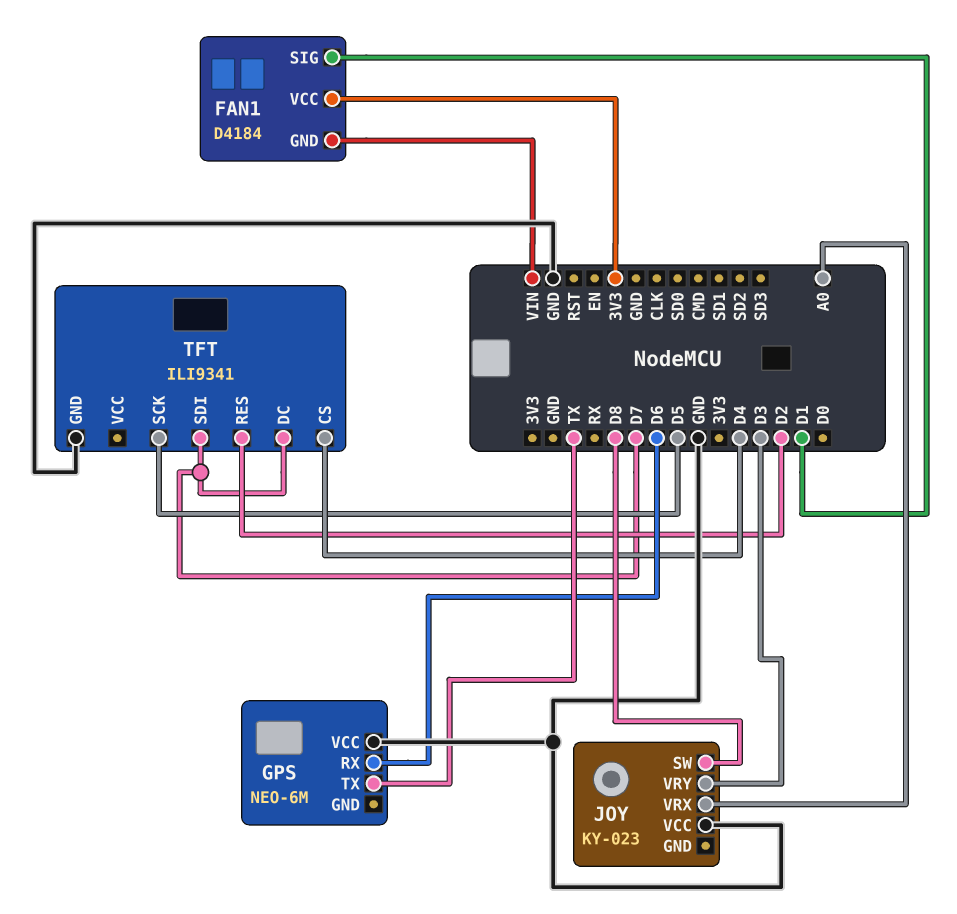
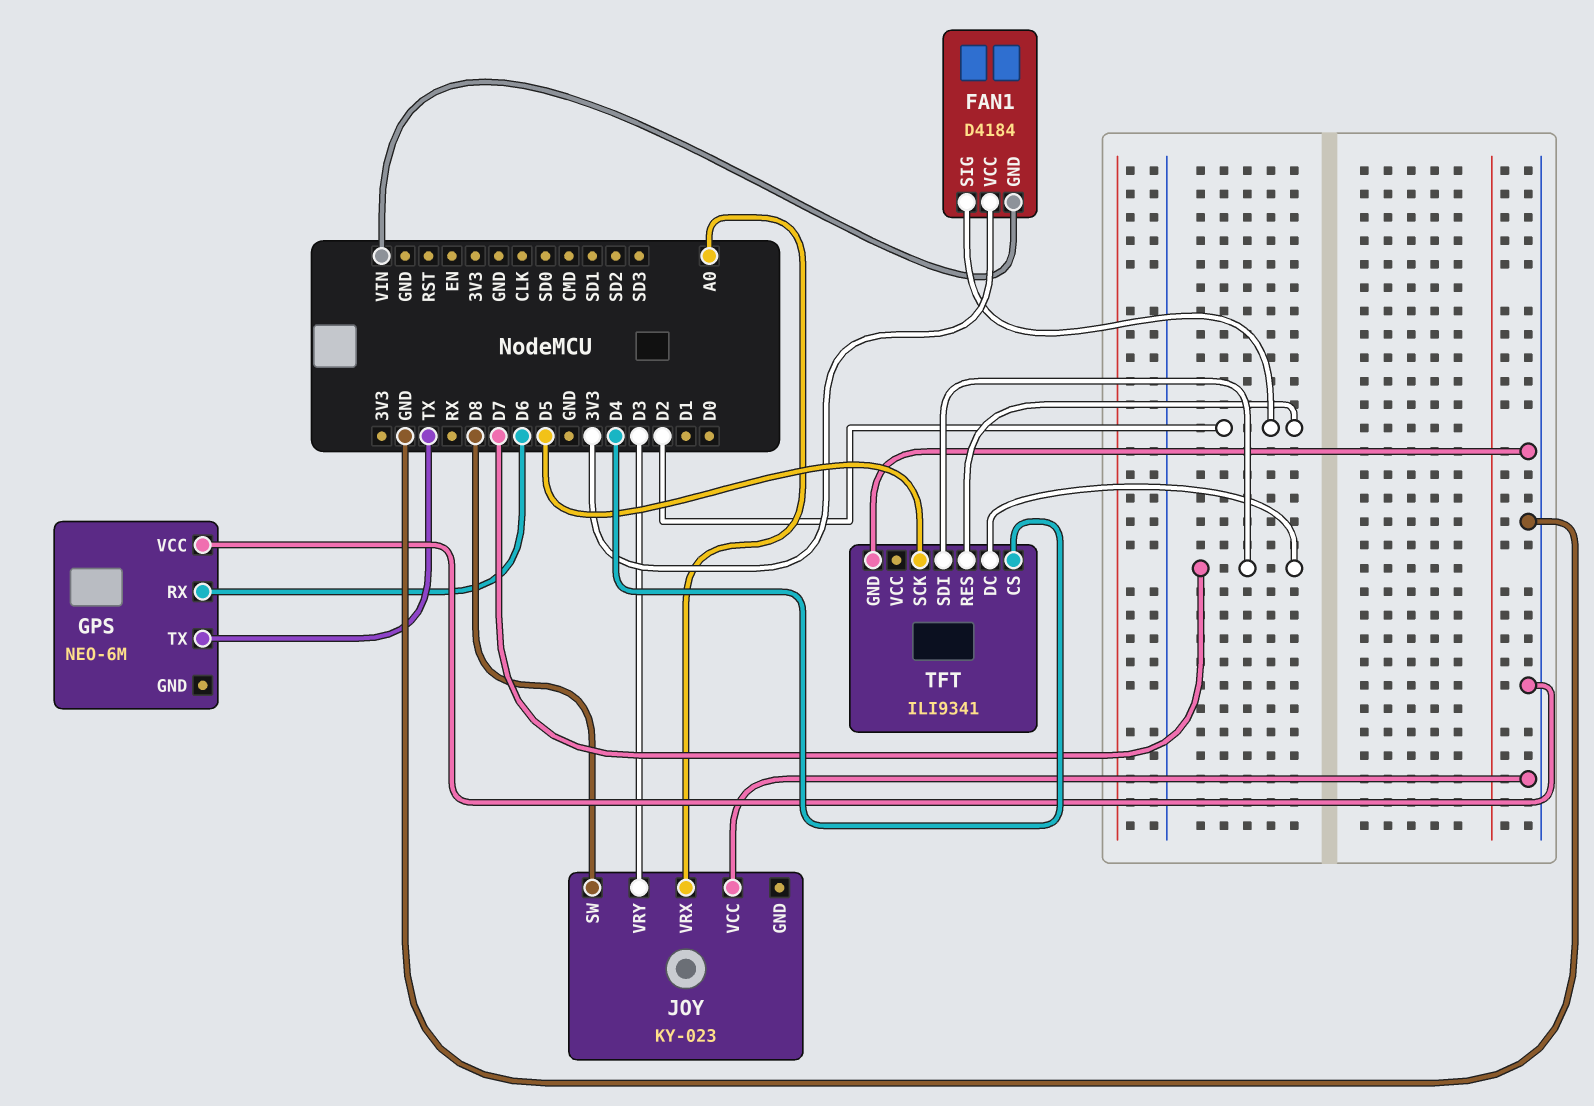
FAN1 pin SIG: D1 -> D2

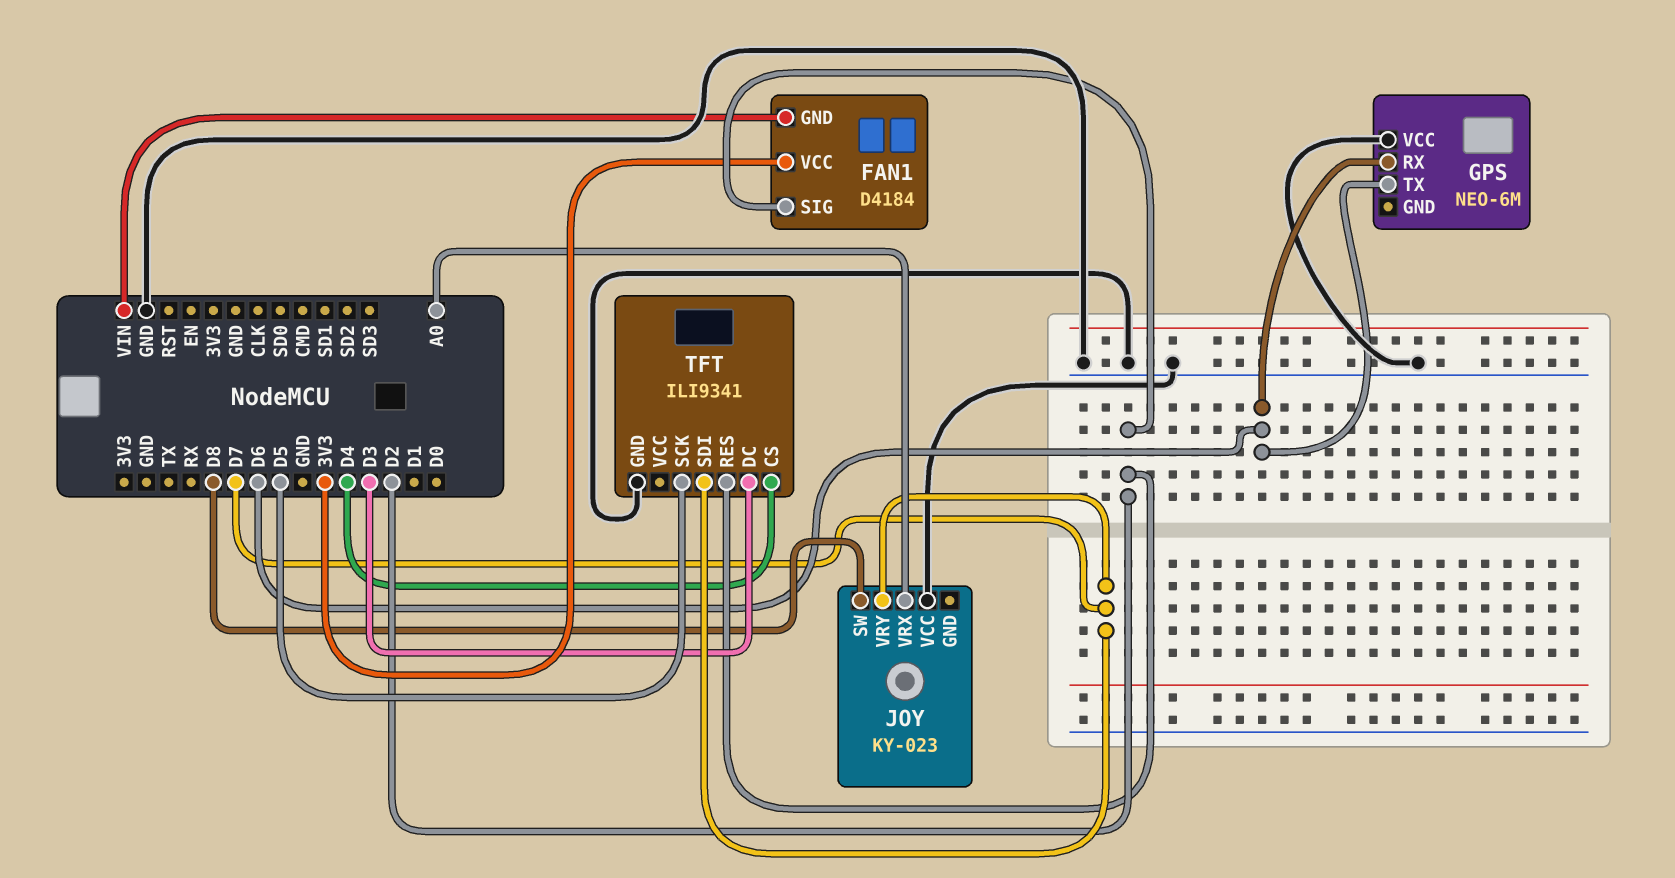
GPS pin TX: TX -> D6
JOY pin VRY: D3 -> D7
TFT pin DC: D7 -> D3

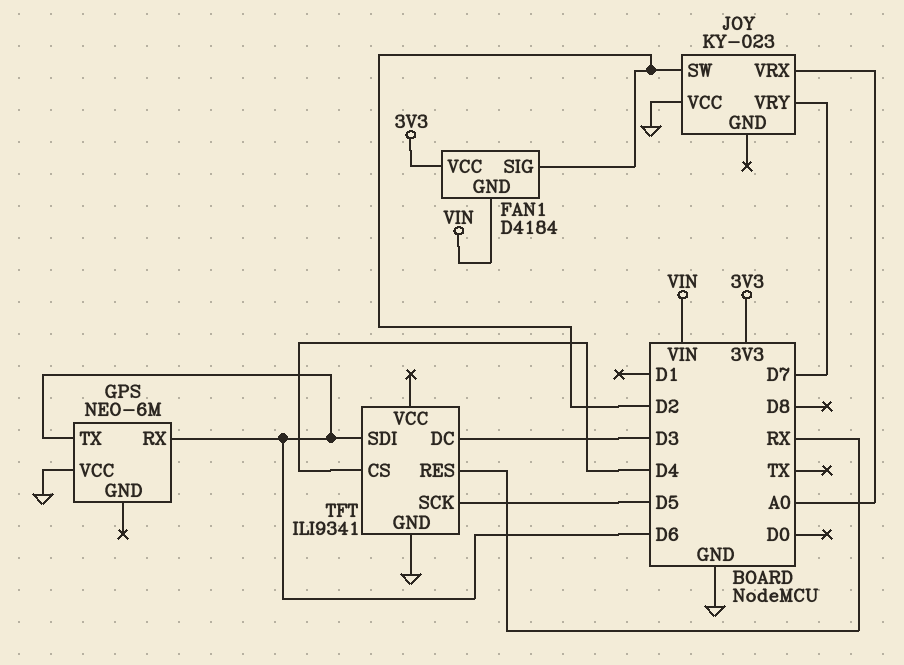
JOY pin SW: D8 -> D2
TFT pin RES: D2 -> RX
TFT pin SDI: D7 -> D6

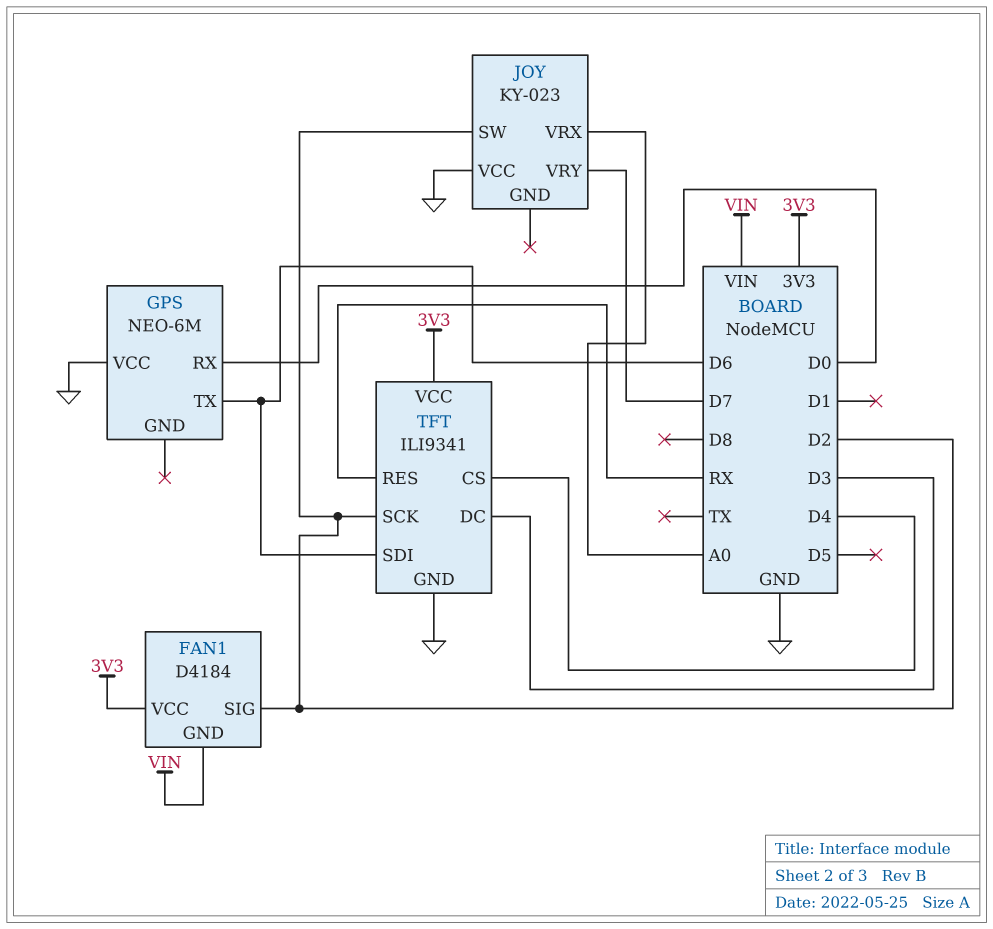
GPS pin RX: D6 -> D0
TFT pin SCK: D5 -> D2
TFT pin VCC: none -> 3V3

